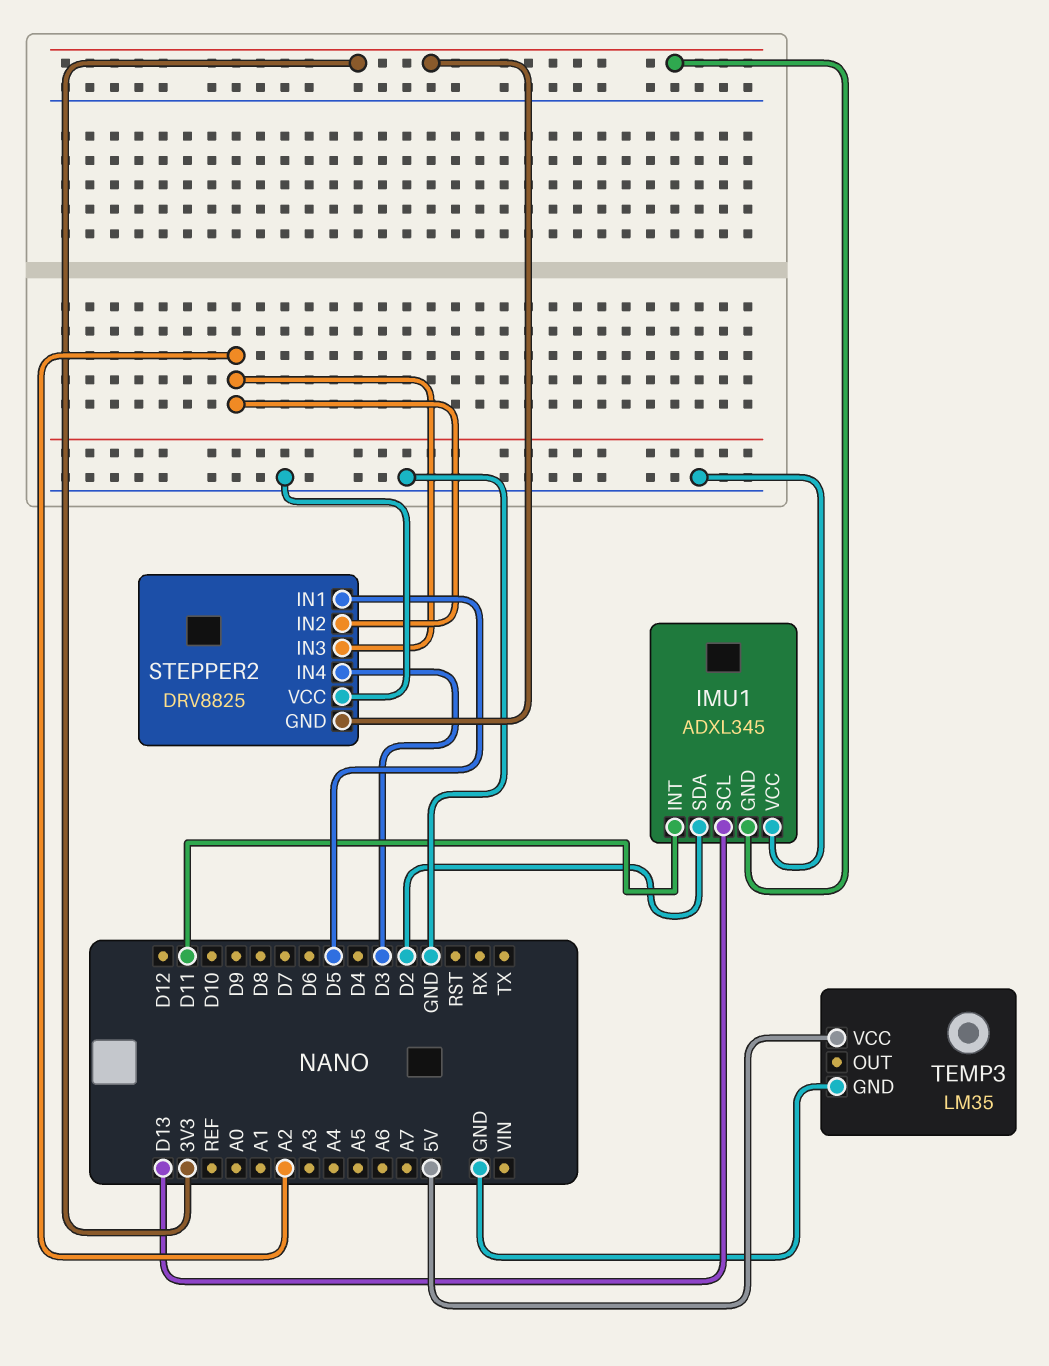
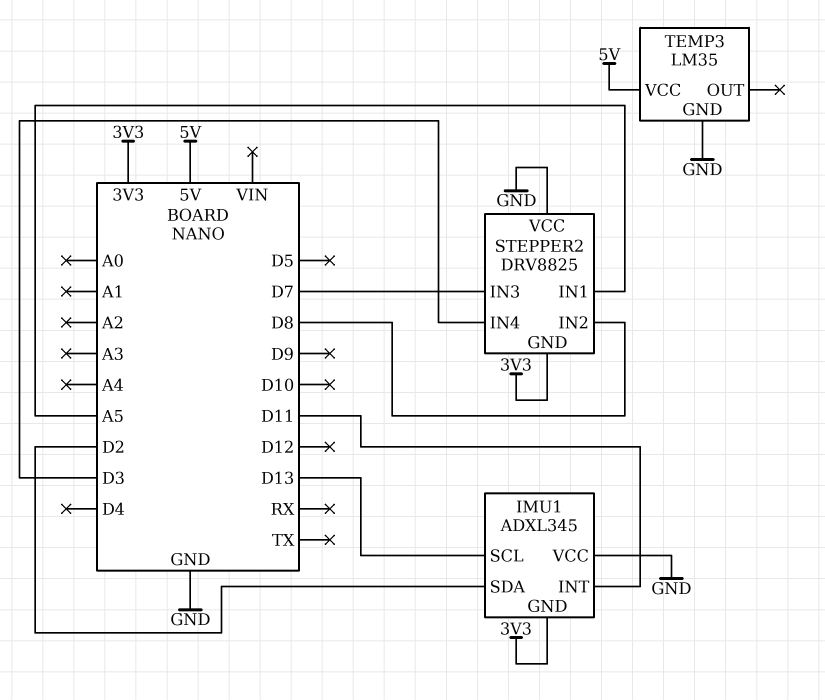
STEPPER2 pin IN1: D5 -> A5
STEPPER2 pin IN2: A2 -> D8
STEPPER2 pin IN3: A2 -> D7

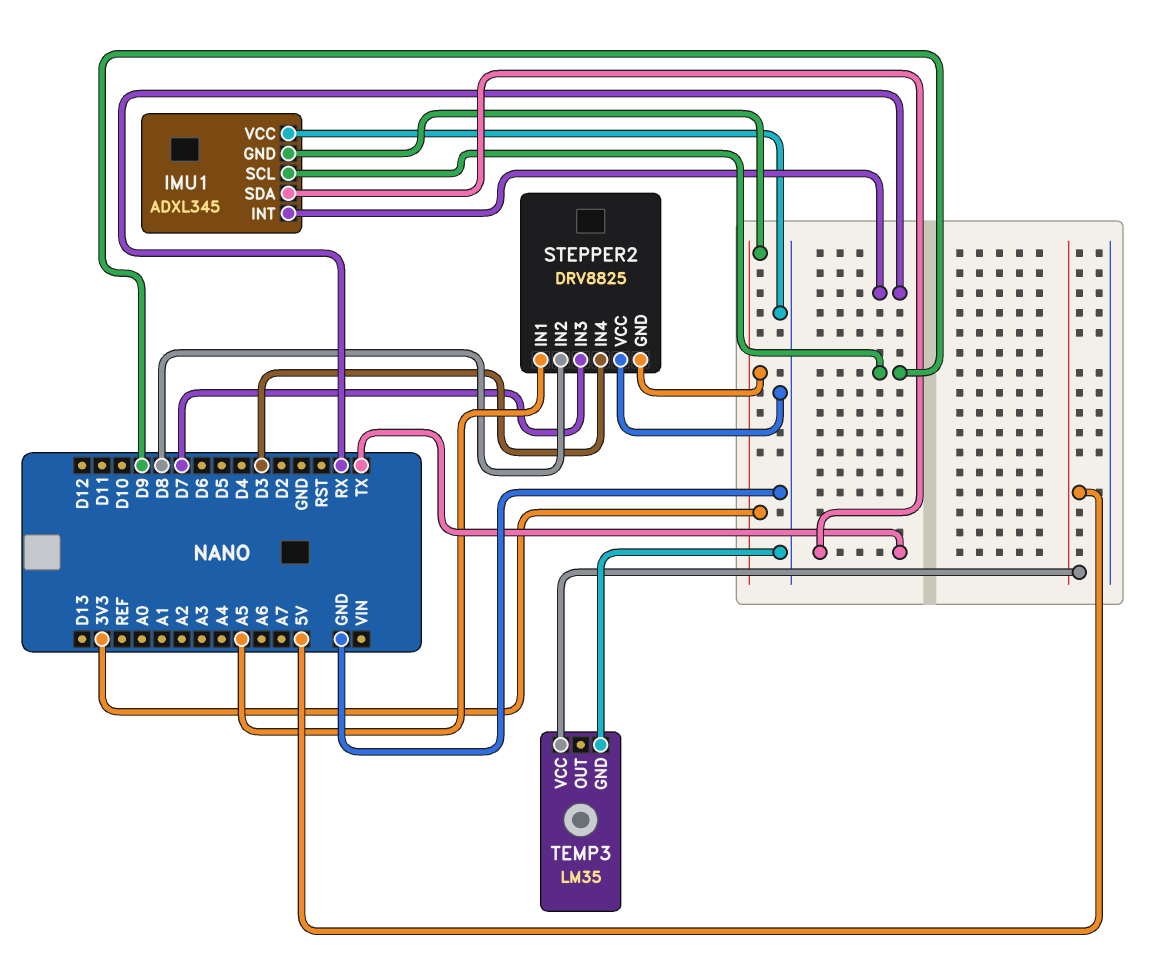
IMU1 pin INT: D11 -> RX
IMU1 pin SCL: D13 -> D9
IMU1 pin SDA: D2 -> TX

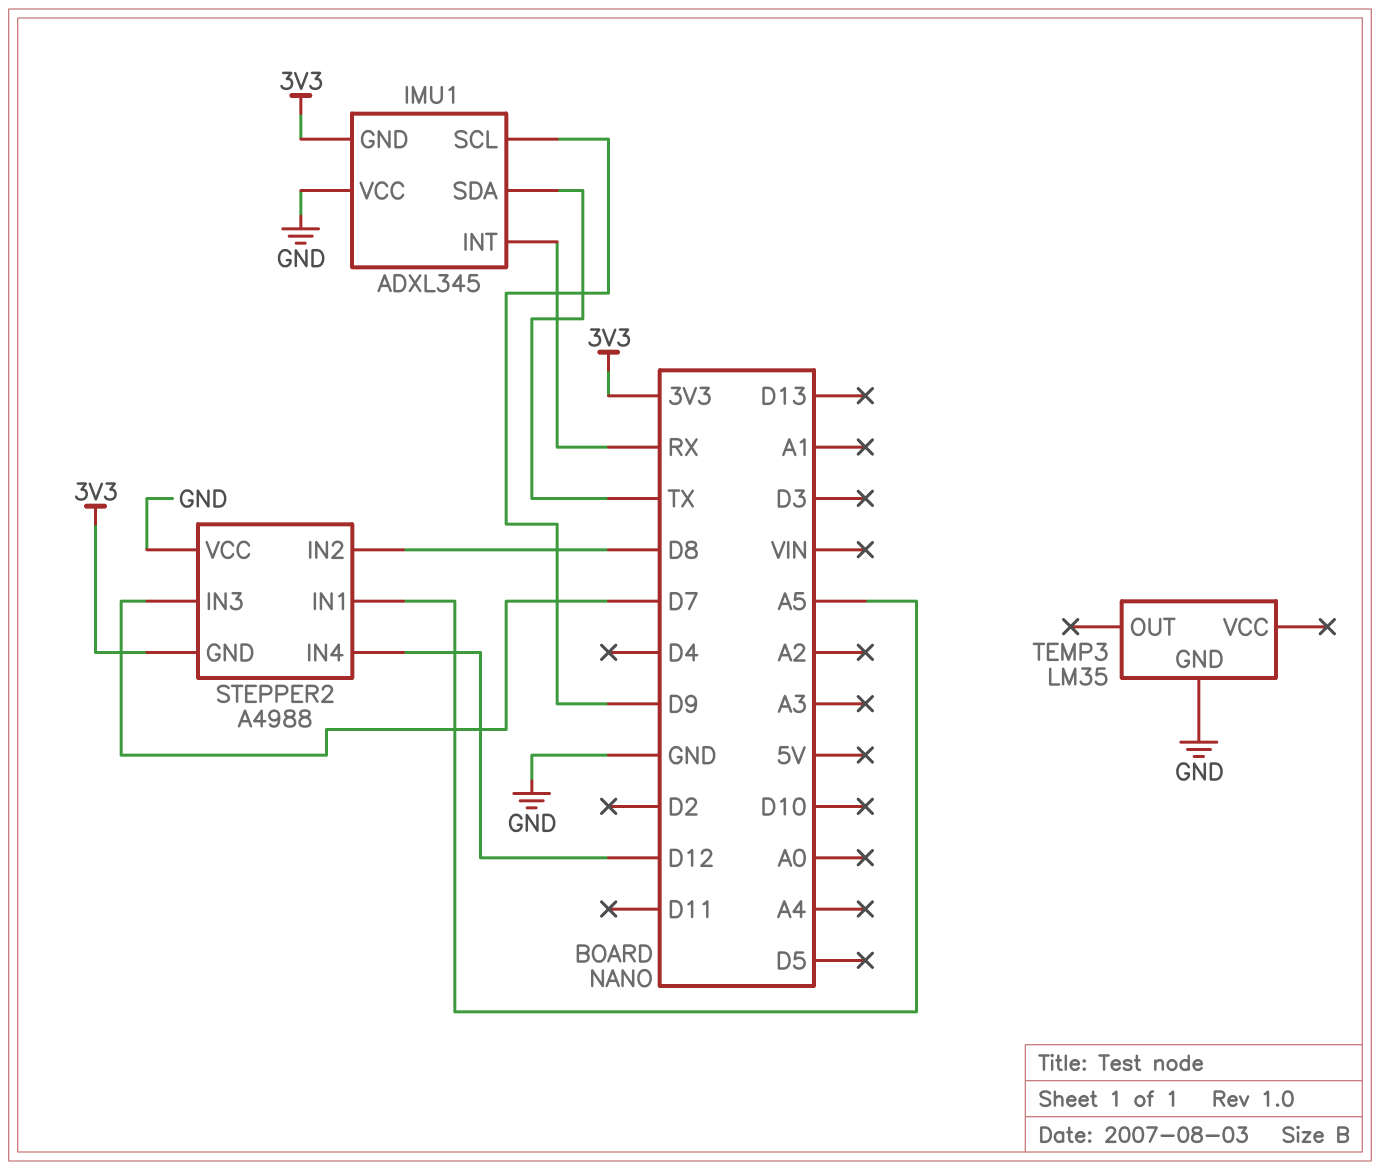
STEPPER2: DRV8825 -> A4988
STEPPER2 pin IN4: D3 -> D12
TEMP3 pin VCC: 5V -> none

